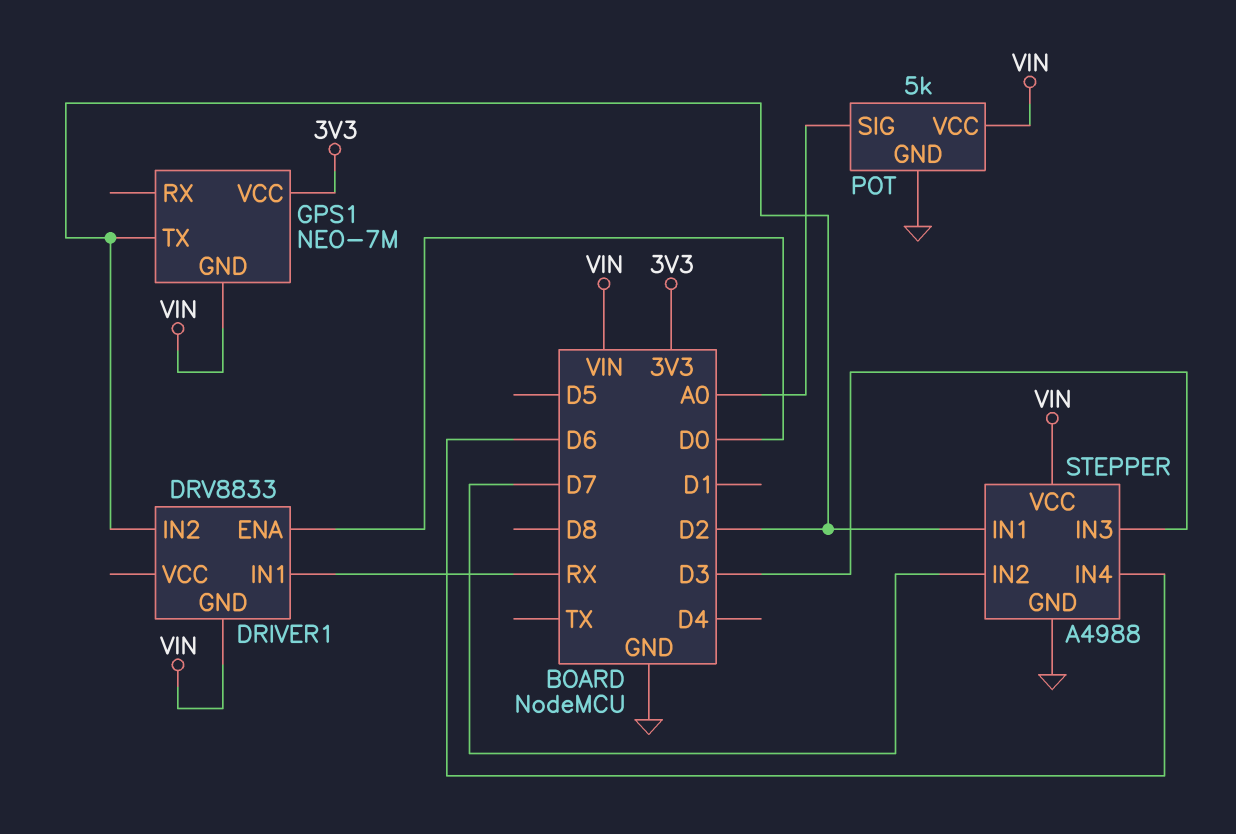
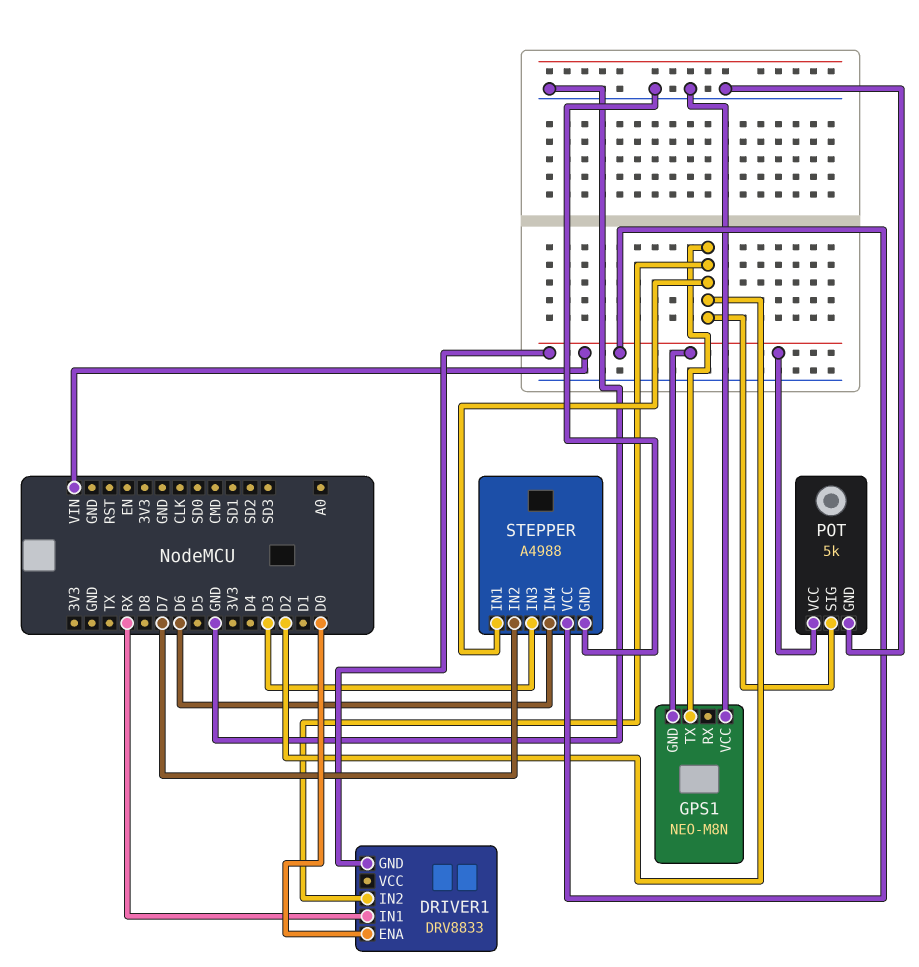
GPS1: NEO-7M -> NEO-M8N
GPS1 pin VCC: 3V3 -> GND
POT pin SIG: A0 -> D2

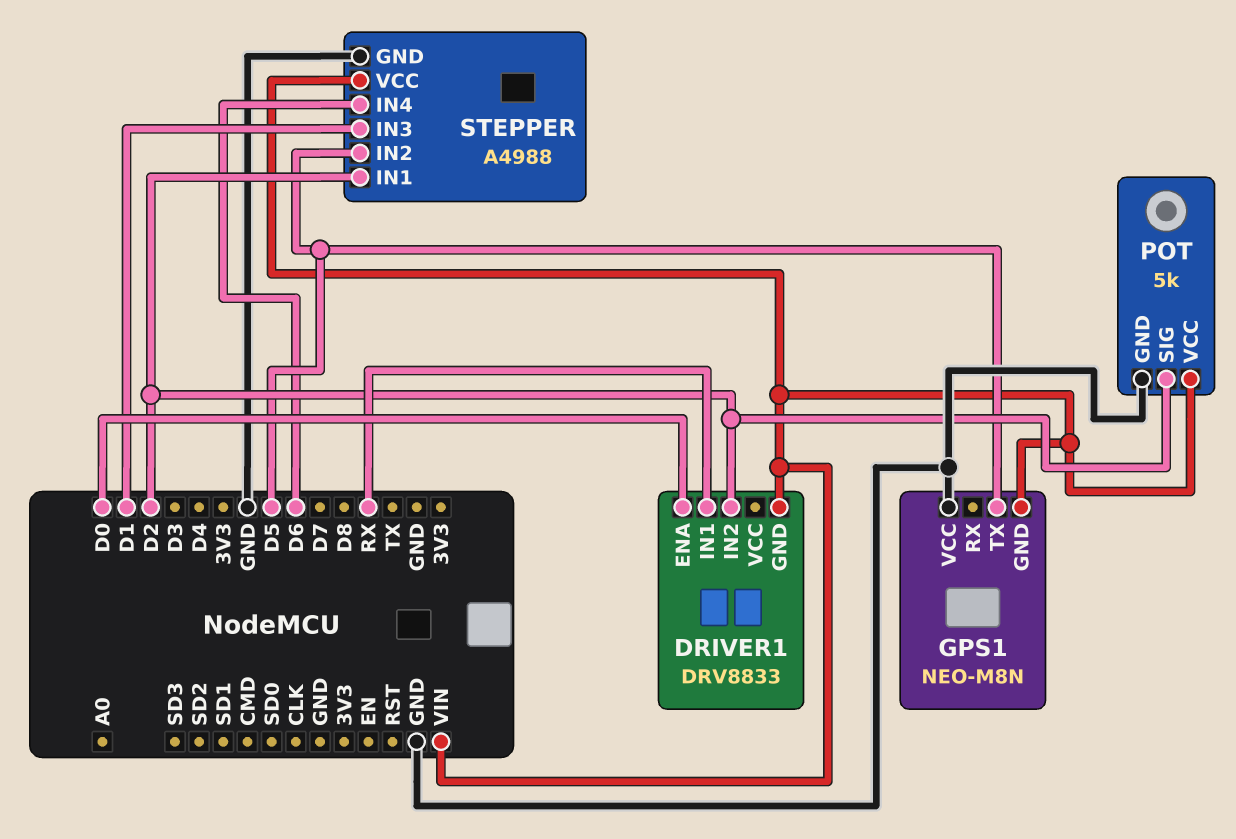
GPS1 pin TX: D2 -> D5
STEPPER pin IN2: D7 -> D5
STEPPER pin IN3: D3 -> D1

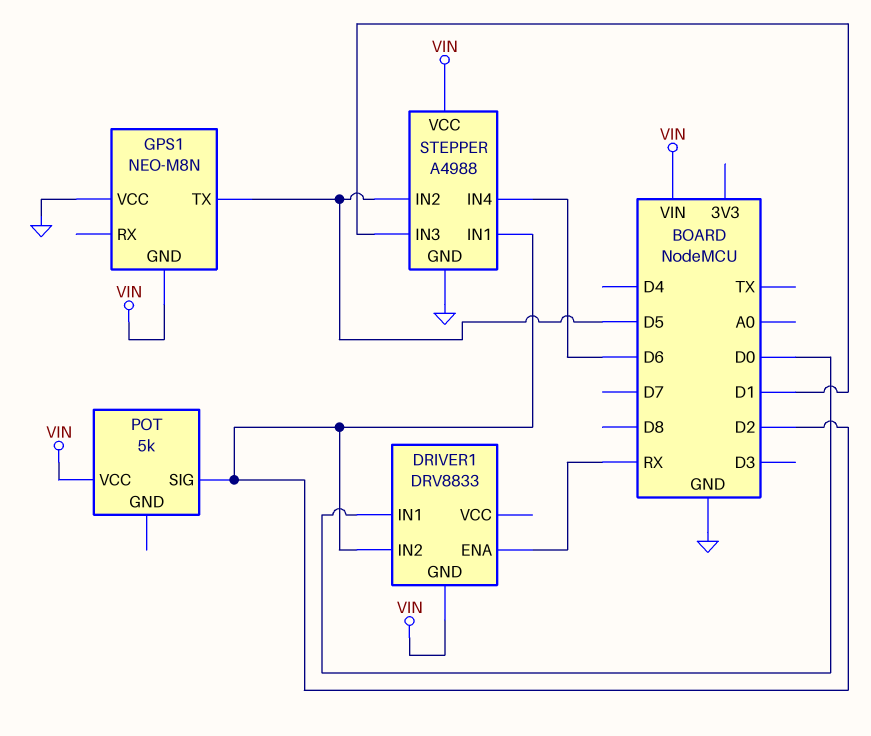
DRIVER1 pin ENA: D0 -> RX
DRIVER1 pin IN1: RX -> D0
POT pin GND: GND -> none

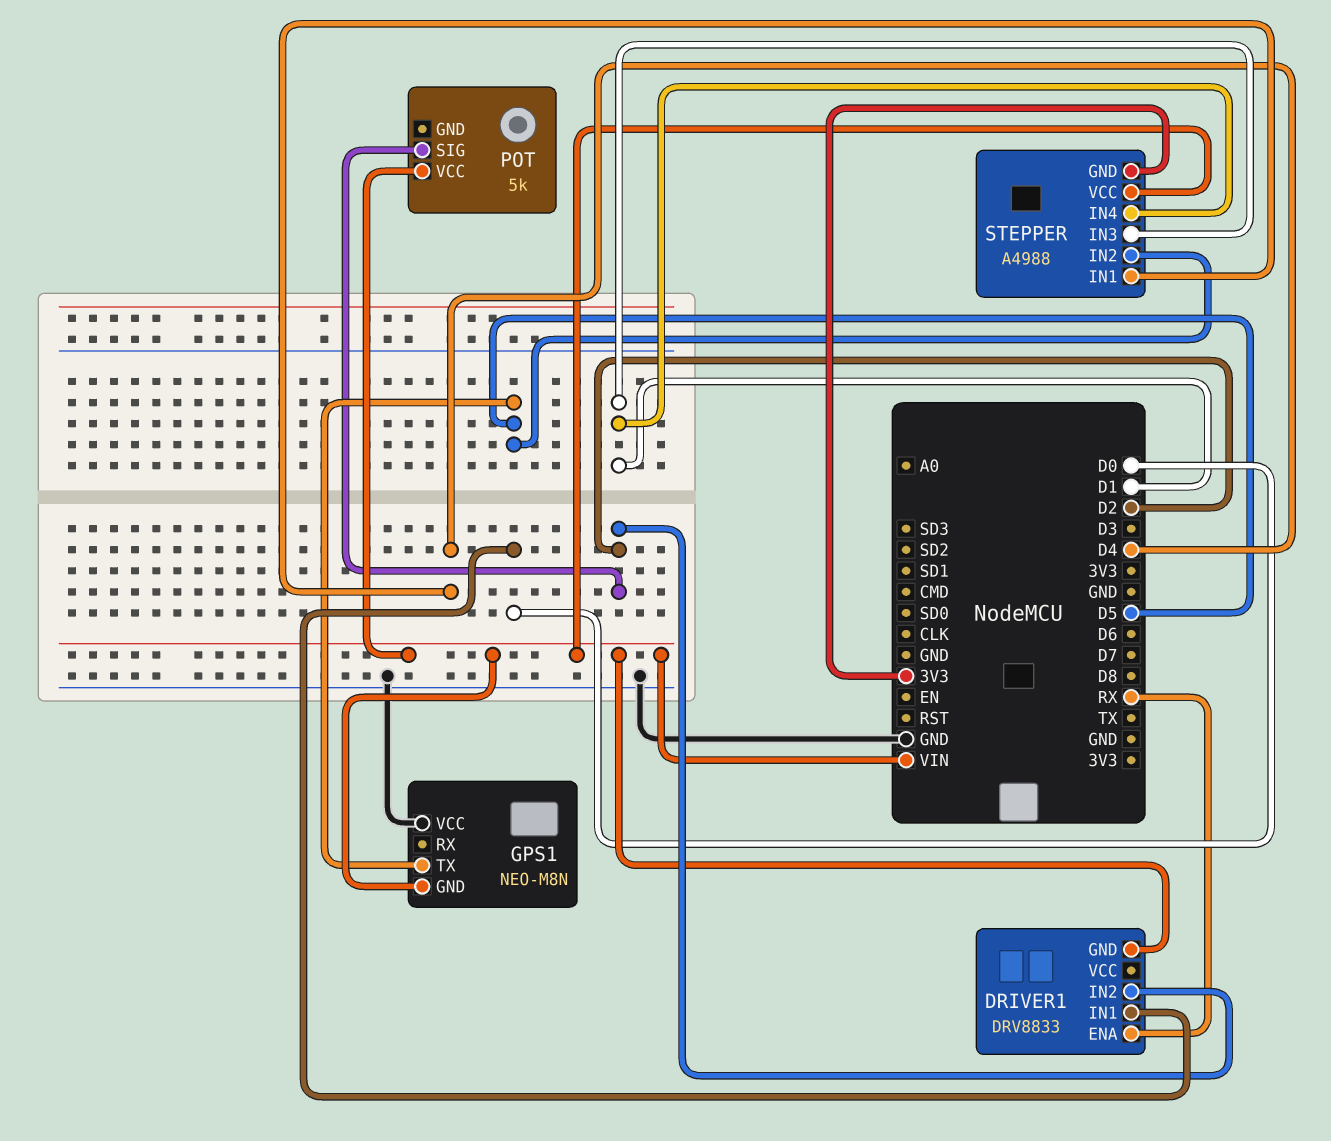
STEPPER pin GND: GND -> 3V3
STEPPER pin IN1: D2 -> D4
STEPPER pin IN4: D6 -> D1

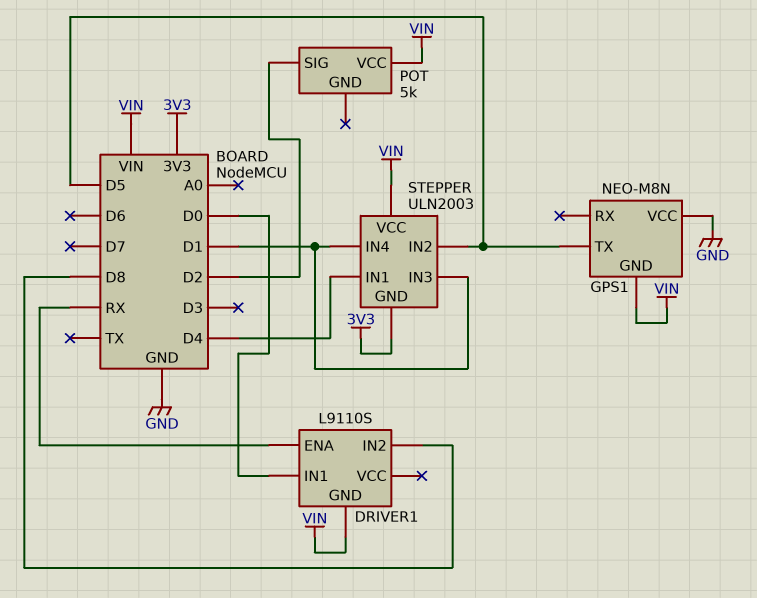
DRIVER1: DRV8833 -> L9110S
DRIVER1 pin IN2: D2 -> D8
STEPPER: A4988 -> ULN2003

